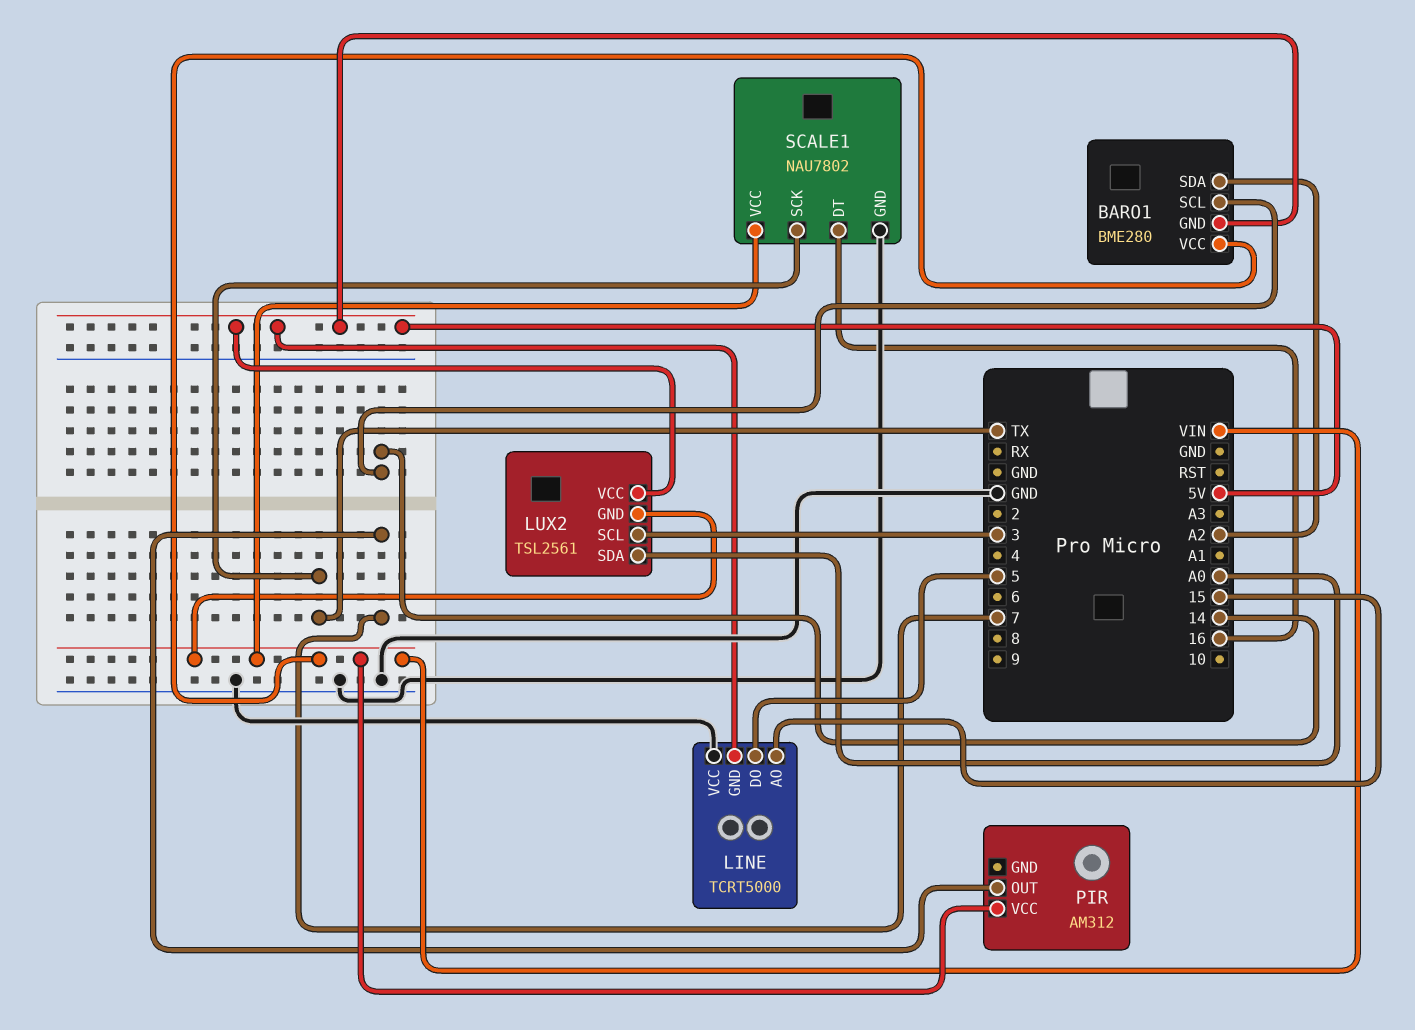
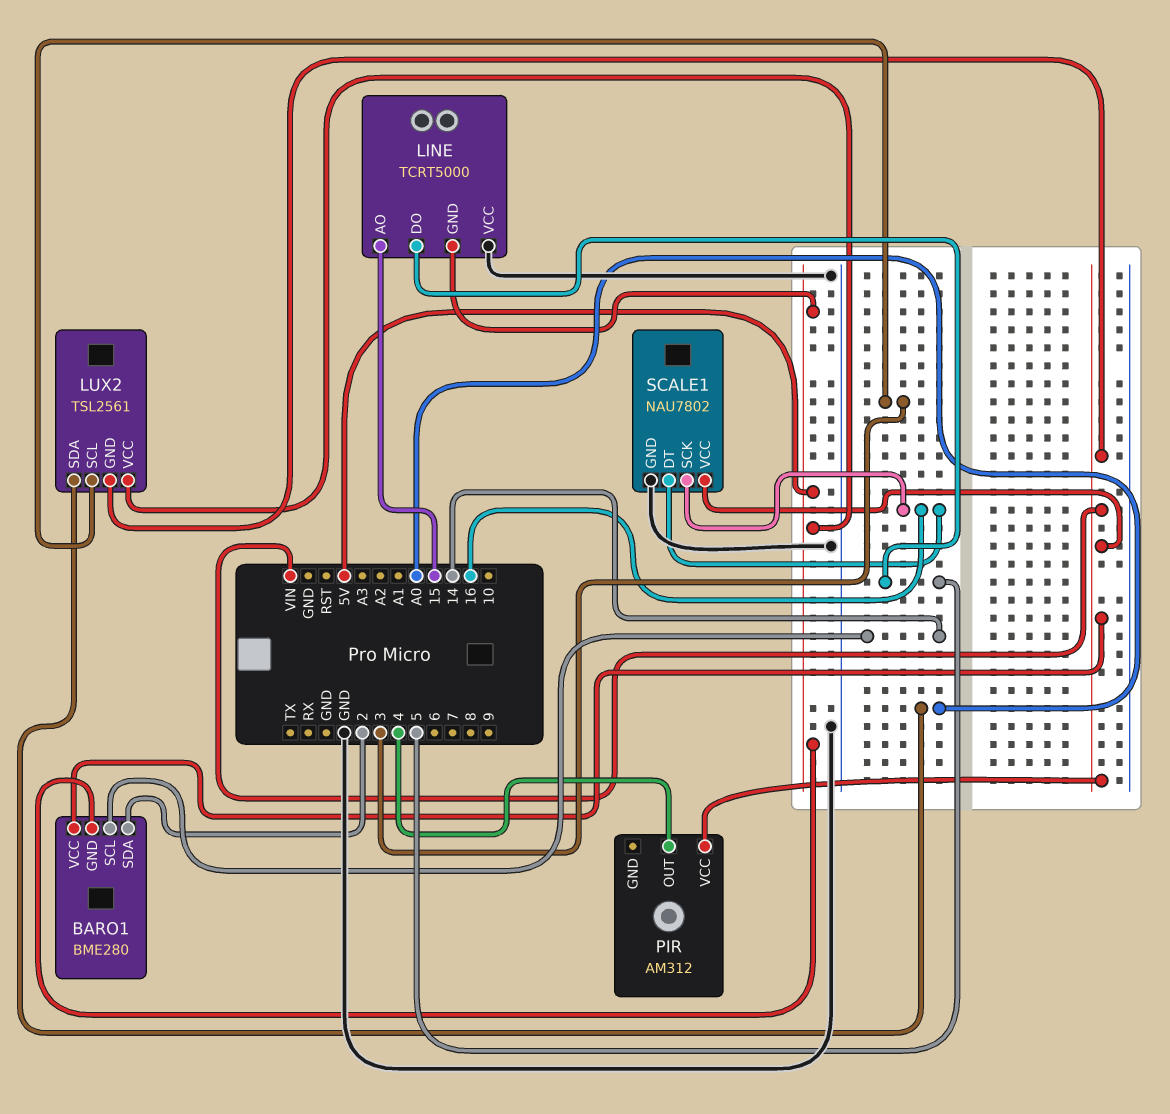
BARO1 pin SDA: A2 -> 2
PIR pin OUT: 7 -> 4
SCALE1 pin SCK: TX -> 16

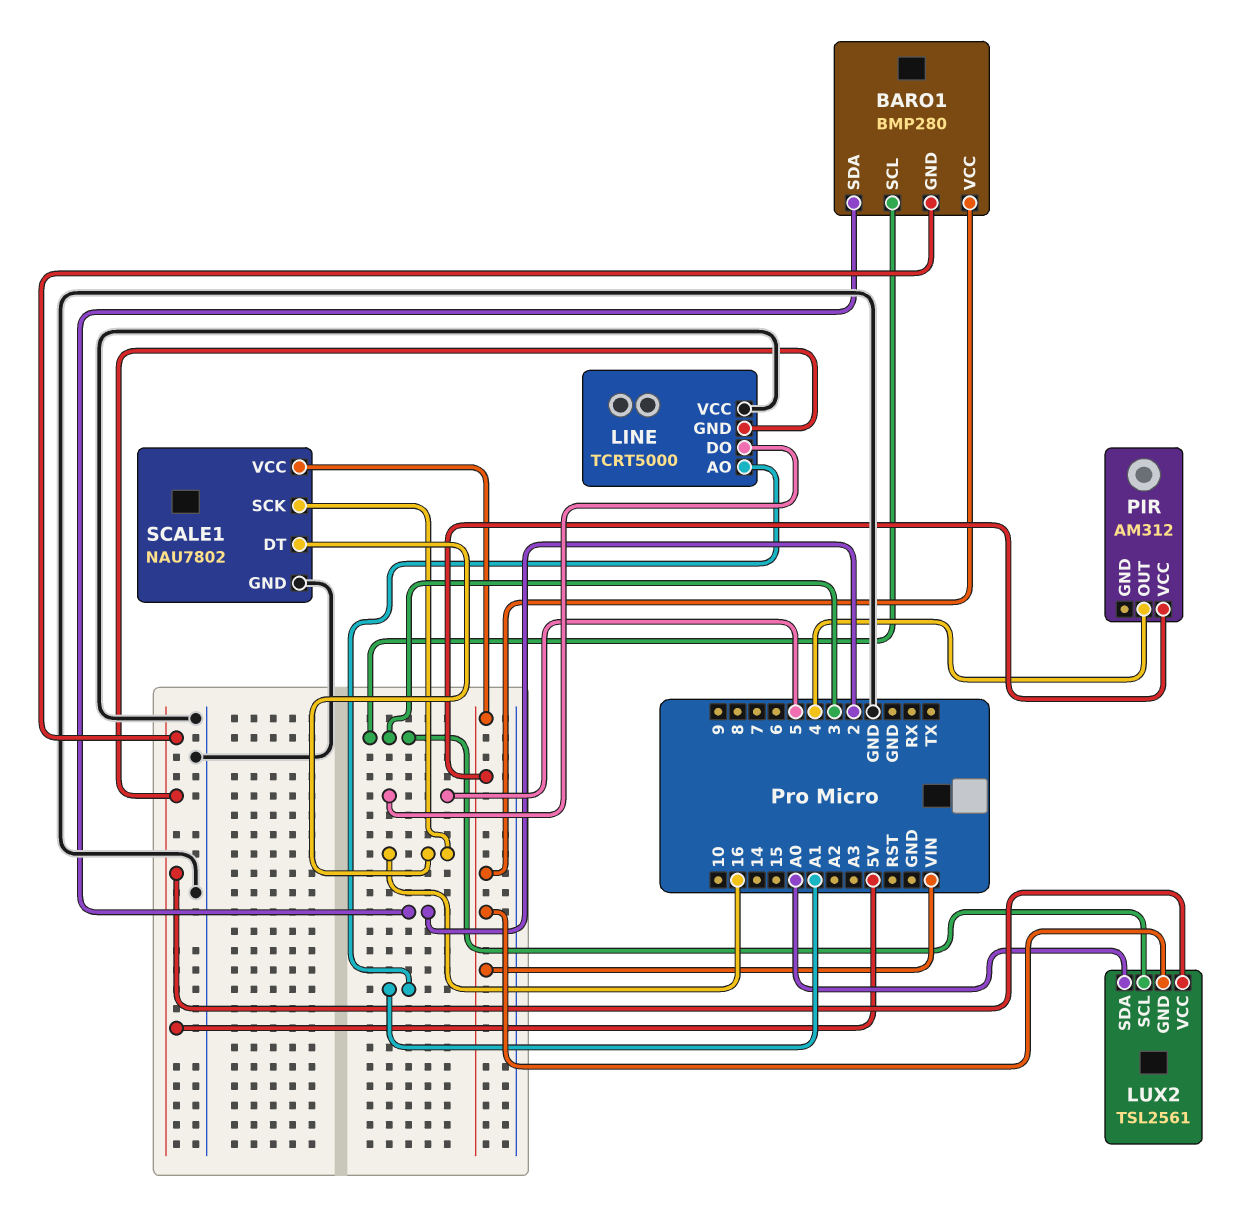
BARO1: BME280 -> BMP280
BARO1 pin SCL: 14 -> 3
LINE pin AO: 15 -> A1

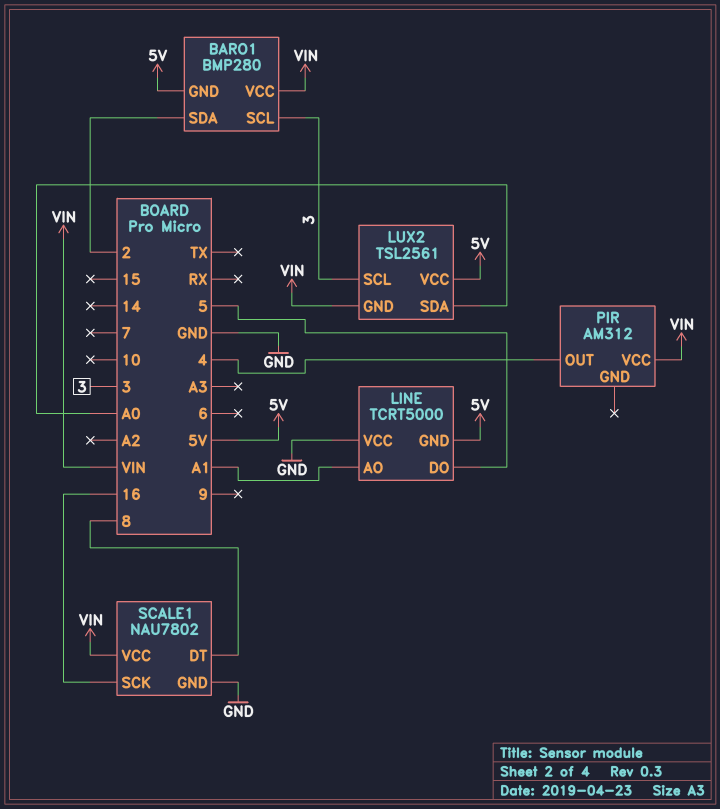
SCALE1 pin DT: 16 -> 8

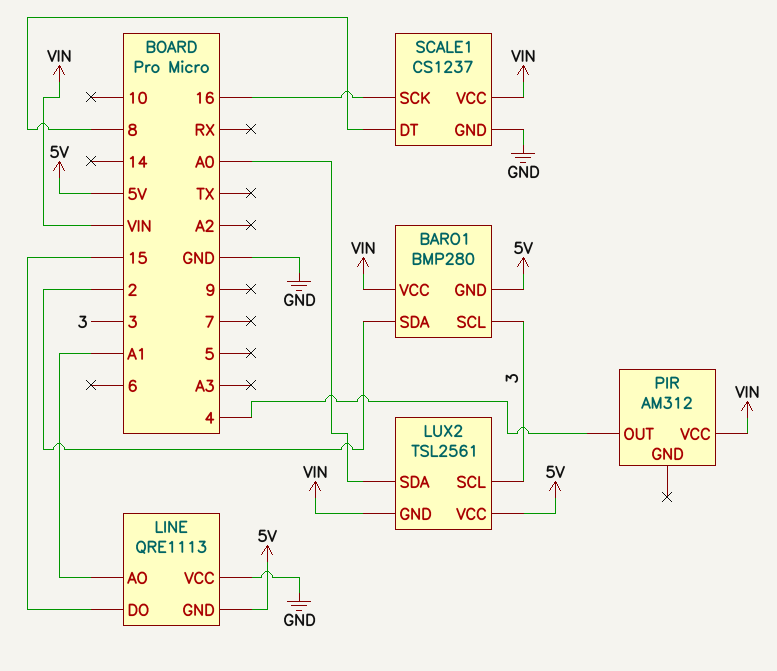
LINE: TCRT5000 -> QRE1113
LINE pin DO: 5 -> 15
SCALE1: NAU7802 -> CS1237

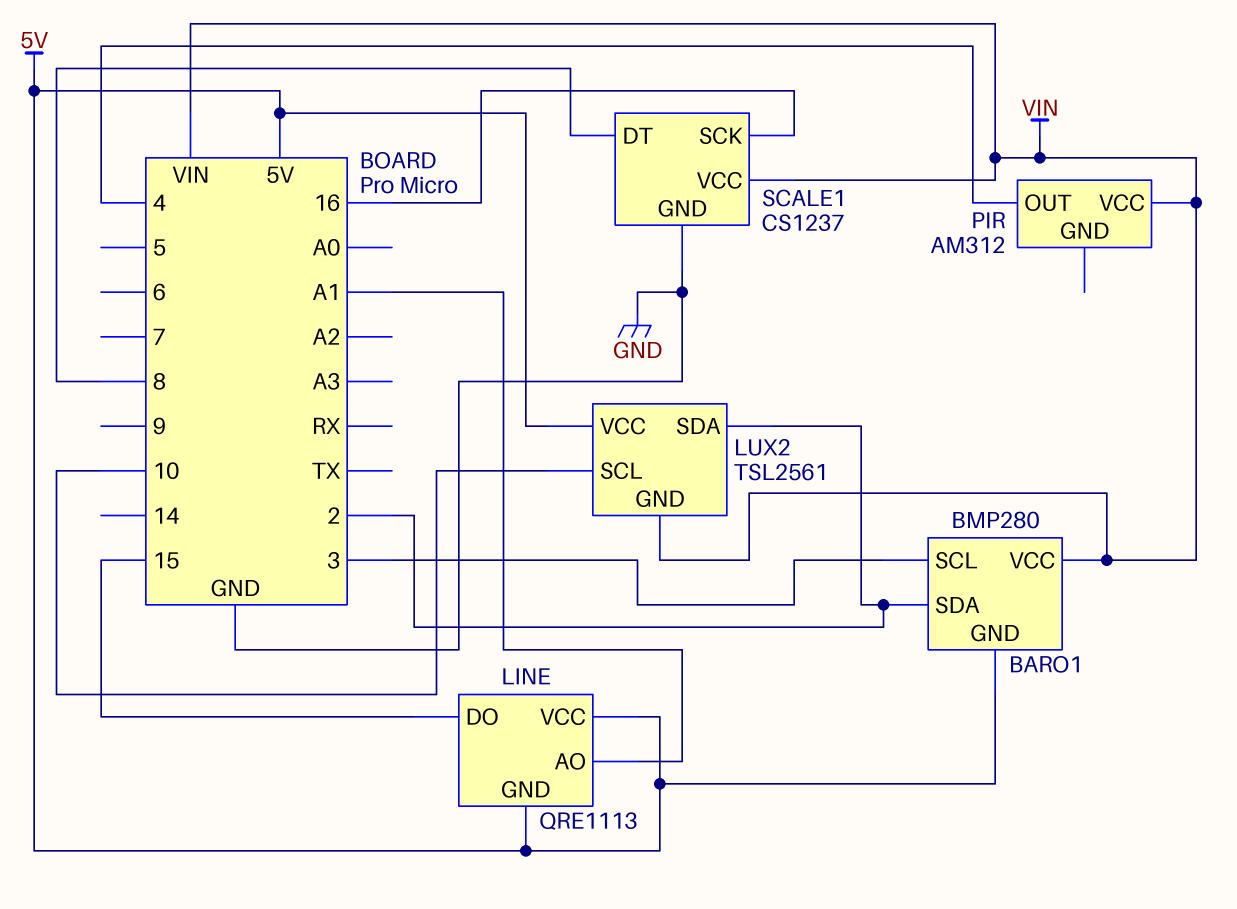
LINE pin VCC: GND -> 5V
LUX2 pin SCL: 3 -> 10
LUX2 pin SDA: A0 -> 2

